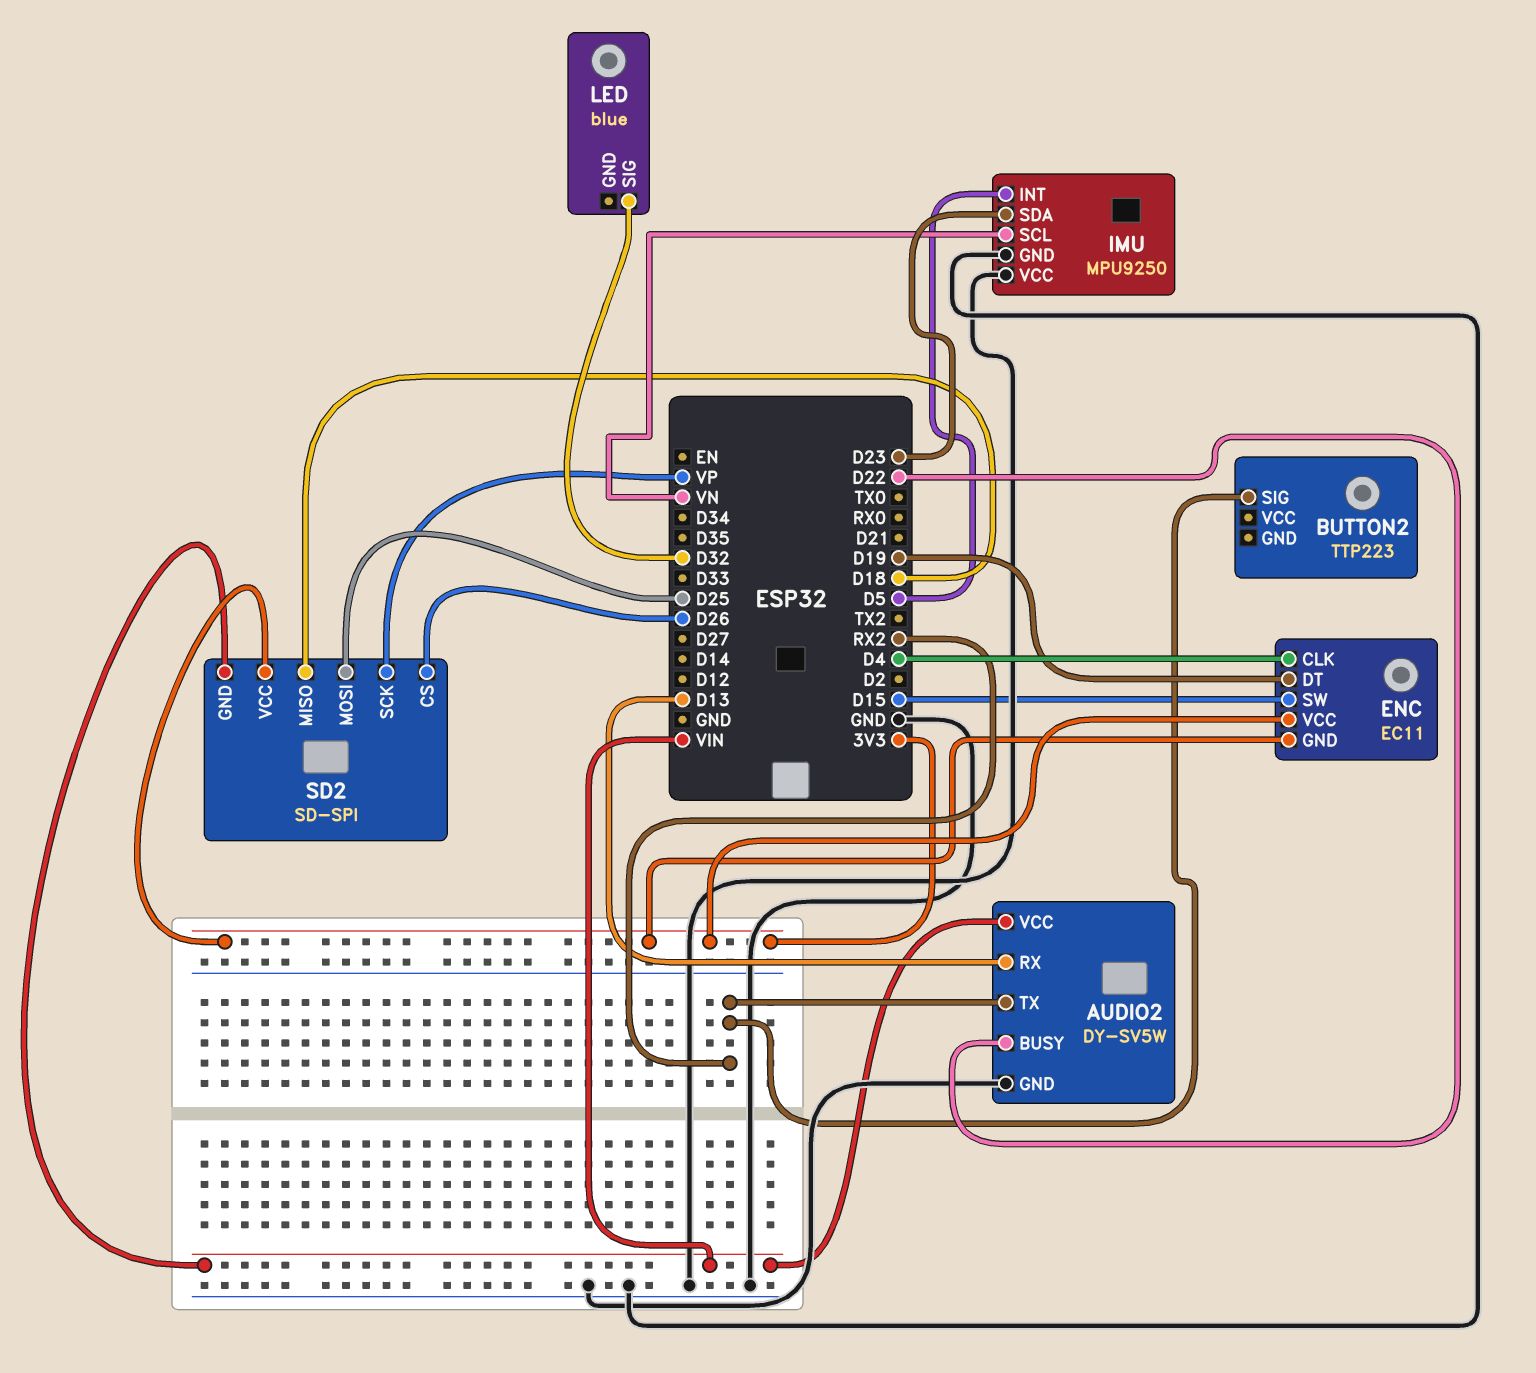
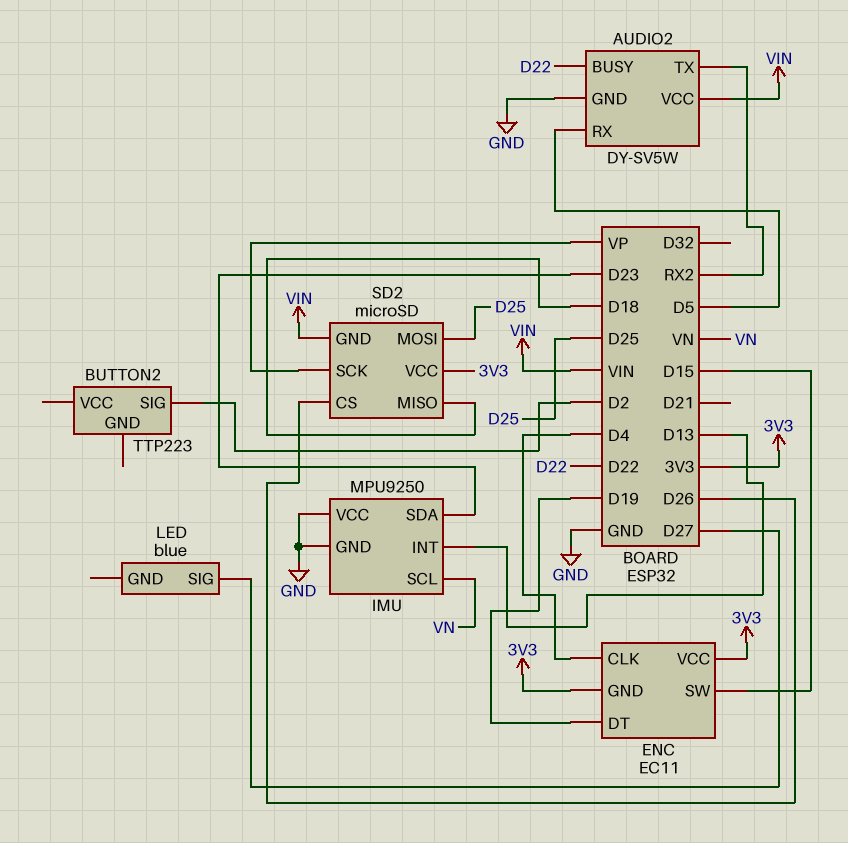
AUDIO2 pin RX: D13 -> D5
BUTTON2 pin SIG: RX2 -> D2
IMU pin INT: D5 -> D13
LED pin SIG: D32 -> D27
SD2: SD-SPI -> microSD

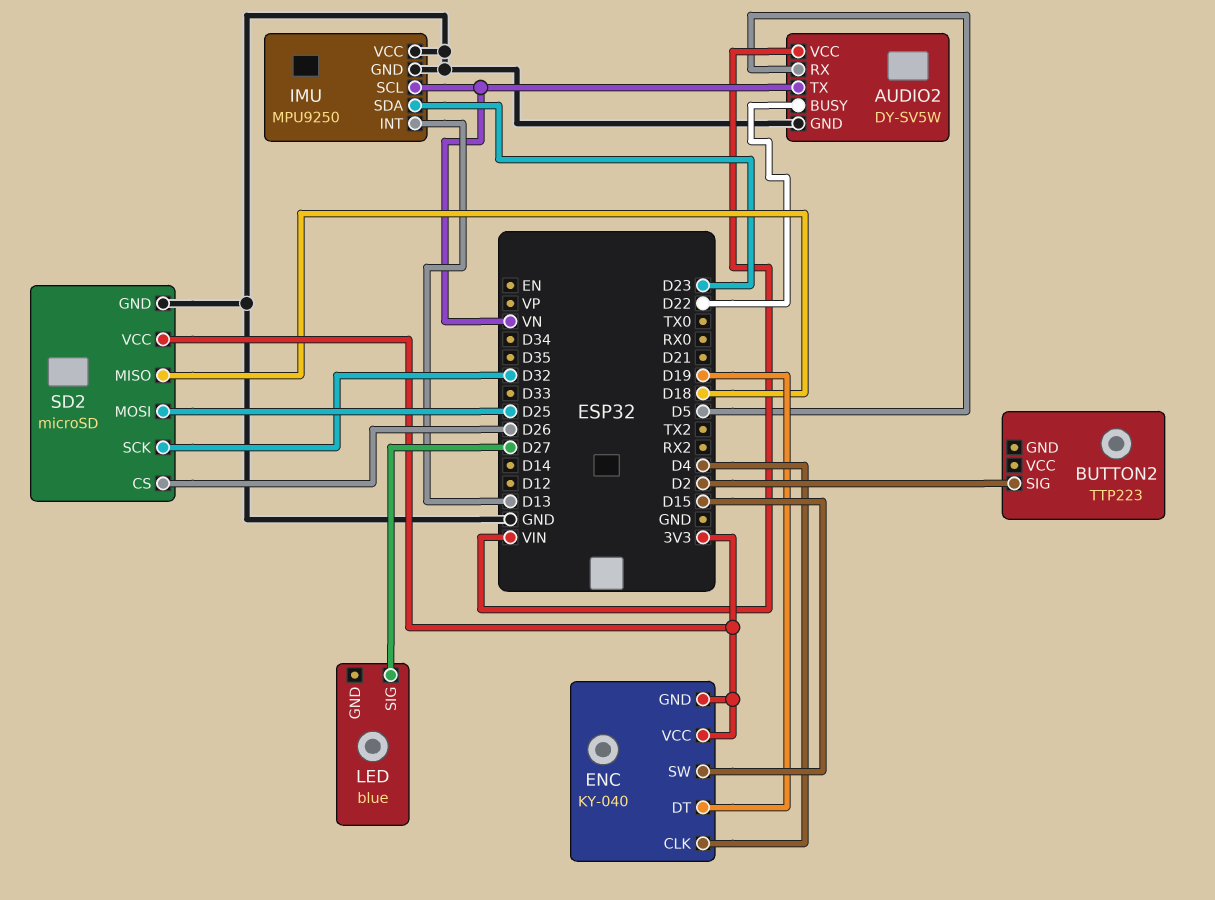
AUDIO2 pin TX: RX2 -> VN
ENC: EC11 -> KY-040
SD2 pin GND: VIN -> GND
SD2 pin SCK: VP -> D32

